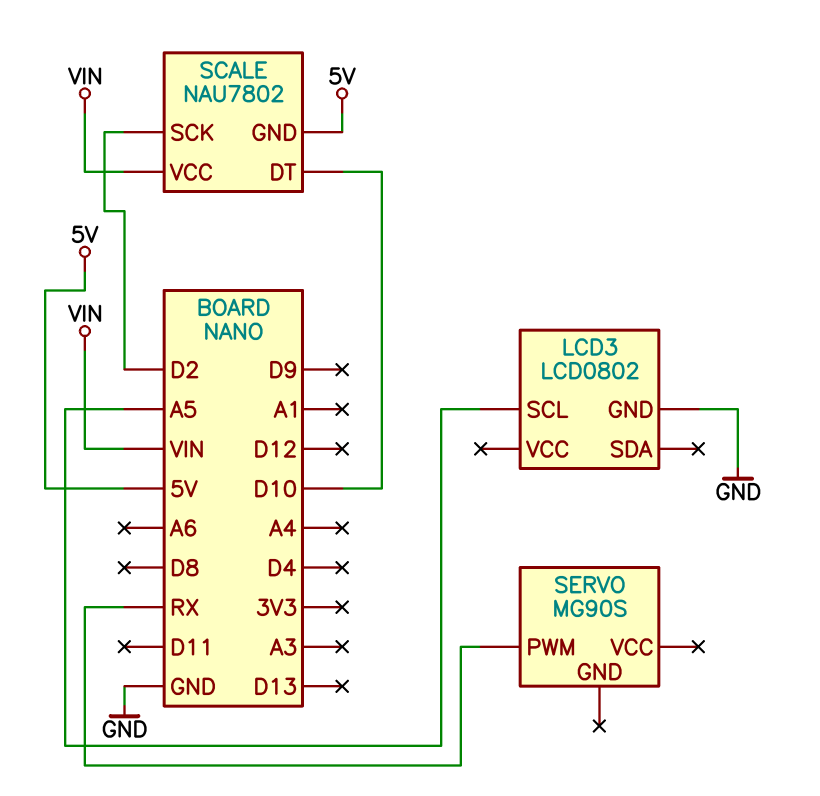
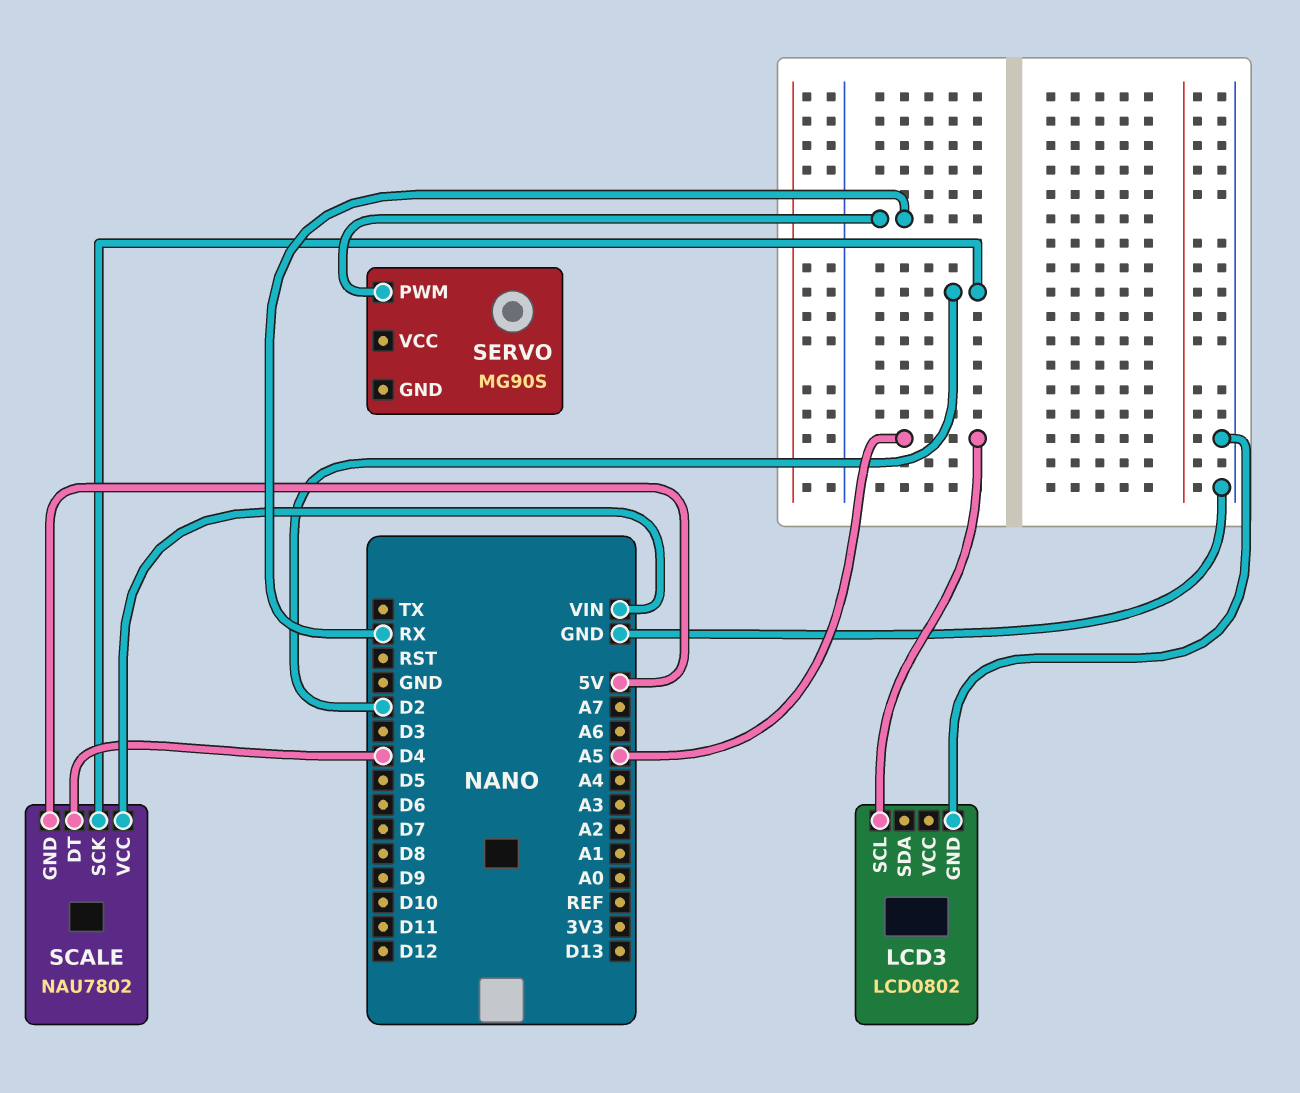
SCALE pin DT: D10 -> D4

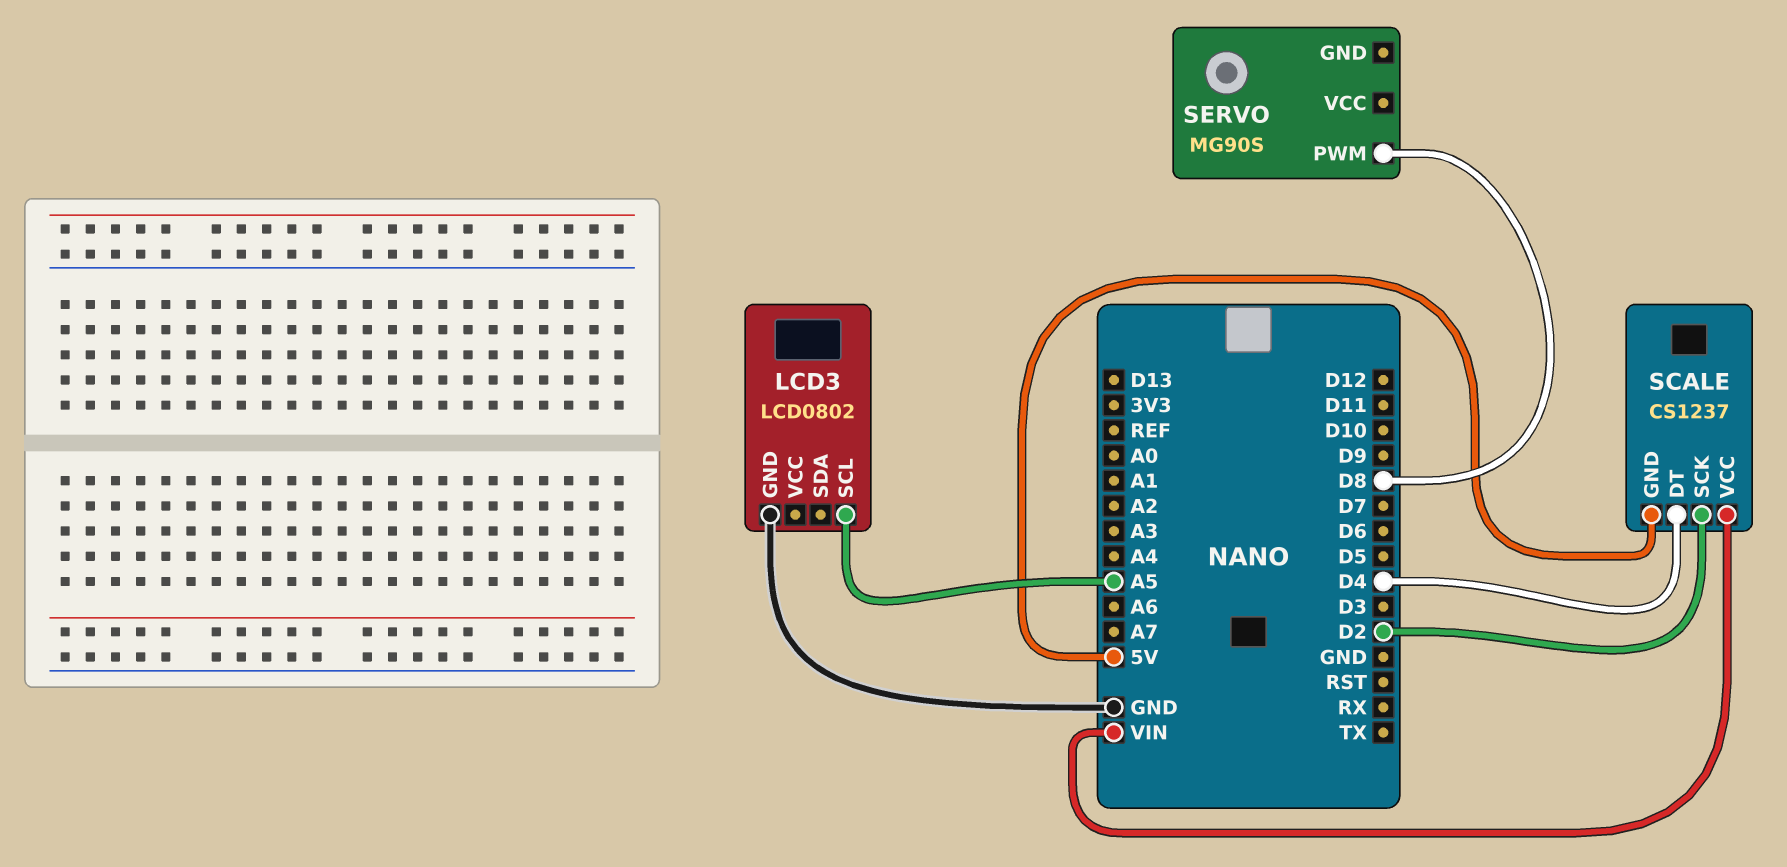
SCALE: NAU7802 -> CS1237
SERVO pin PWM: RX -> D8

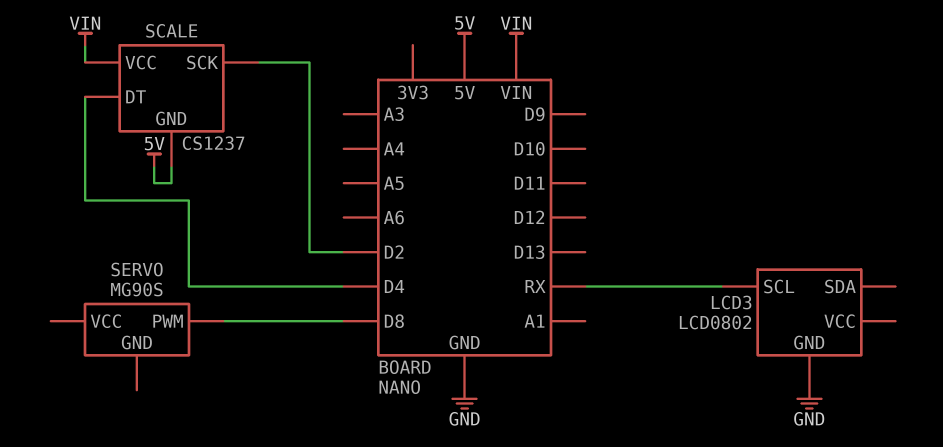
LCD3 pin SCL: A5 -> RX

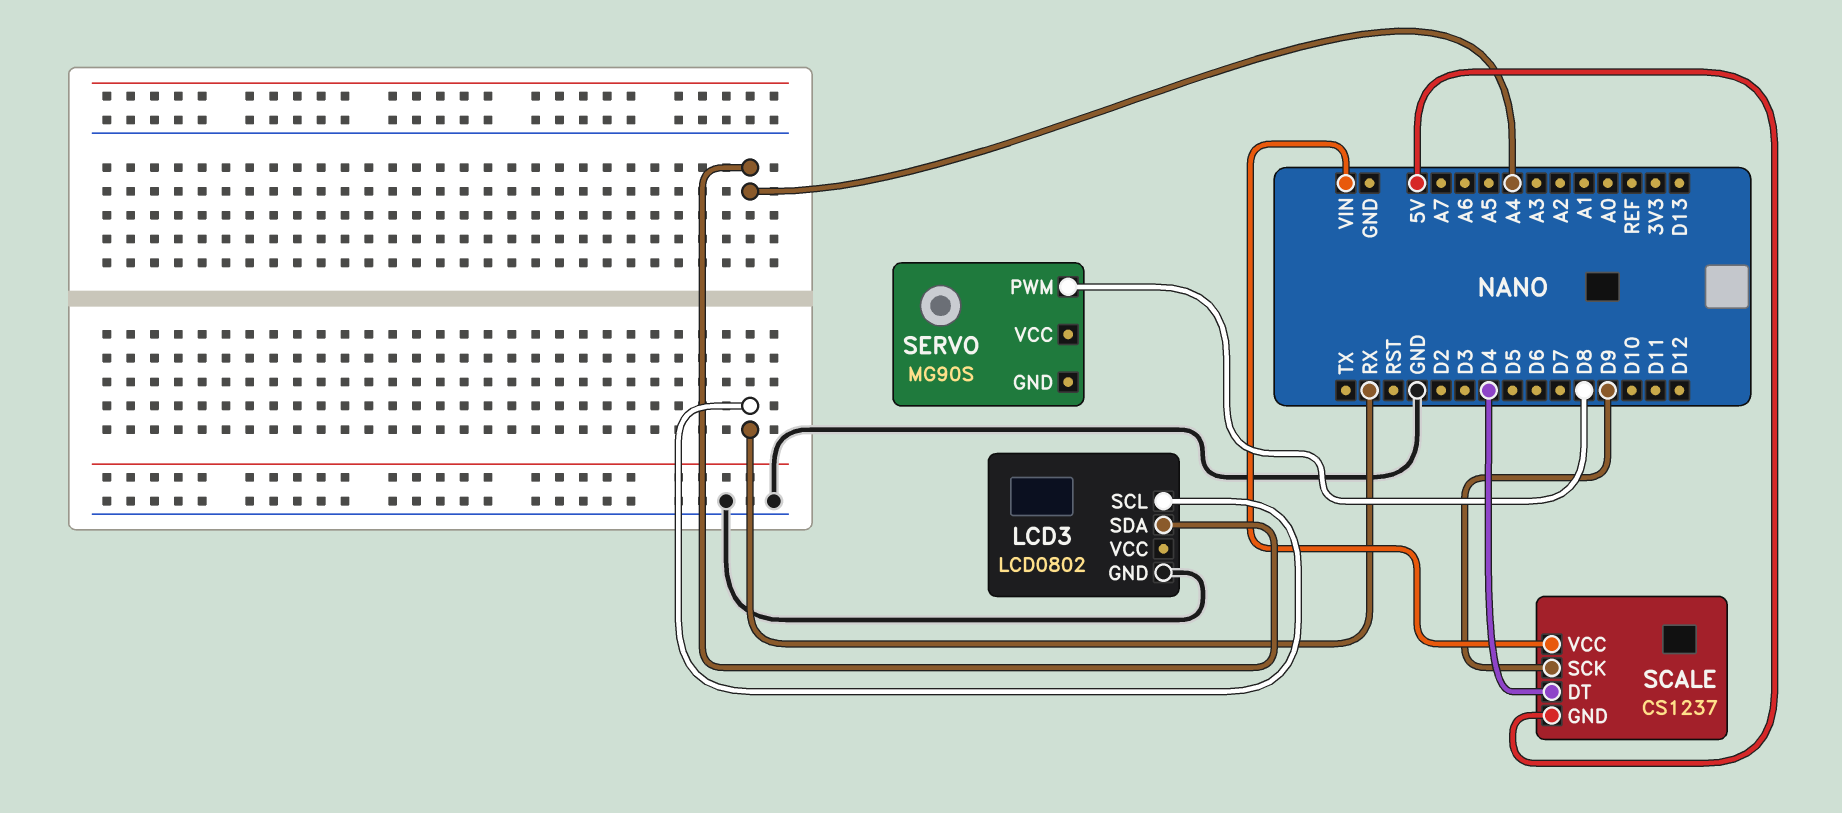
LCD3 pin SDA: none -> A4
SCALE pin SCK: D2 -> D9

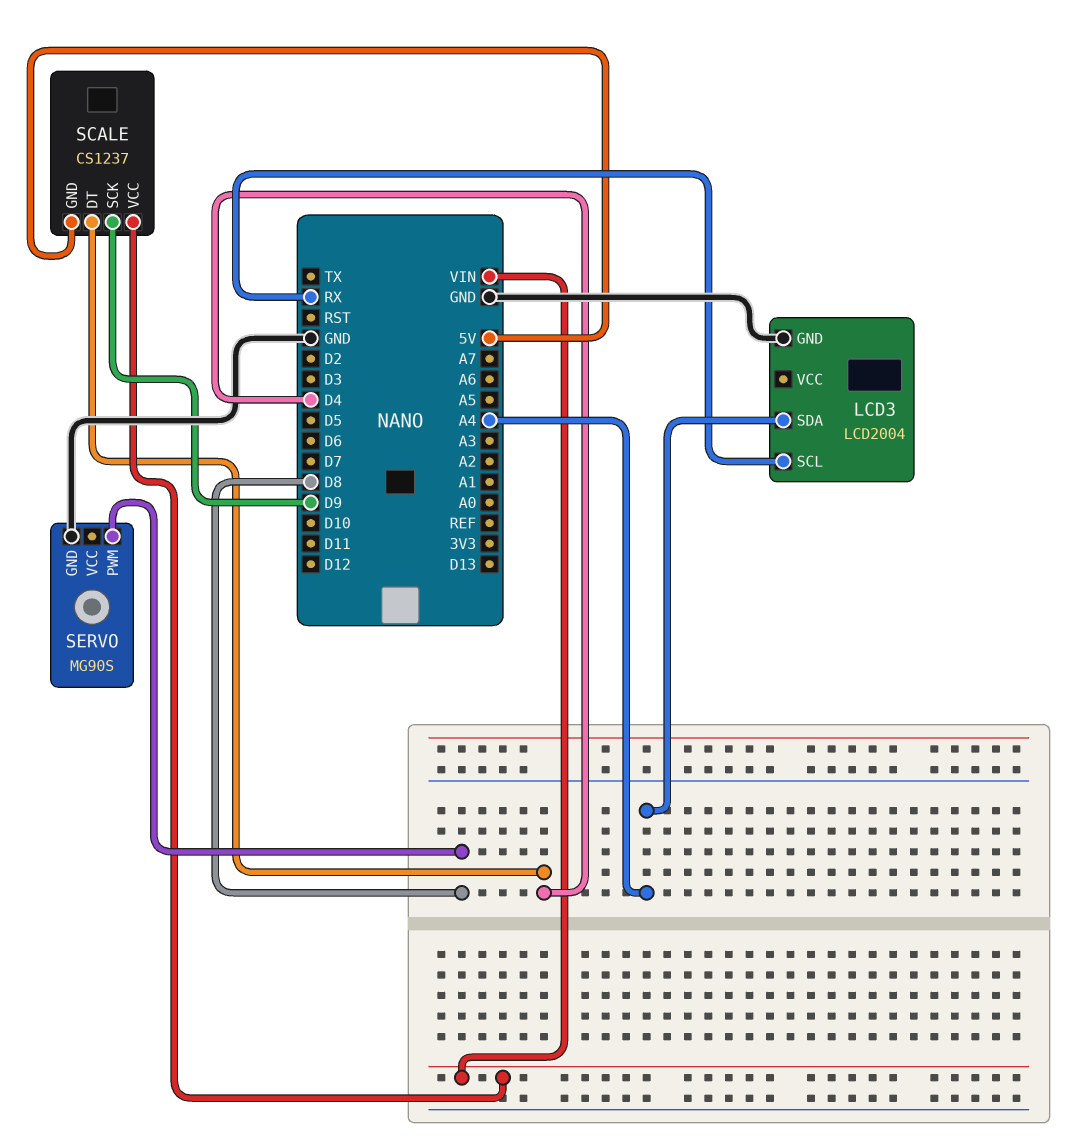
LCD3: LCD0802 -> LCD2004
SERVO pin GND: none -> GND

